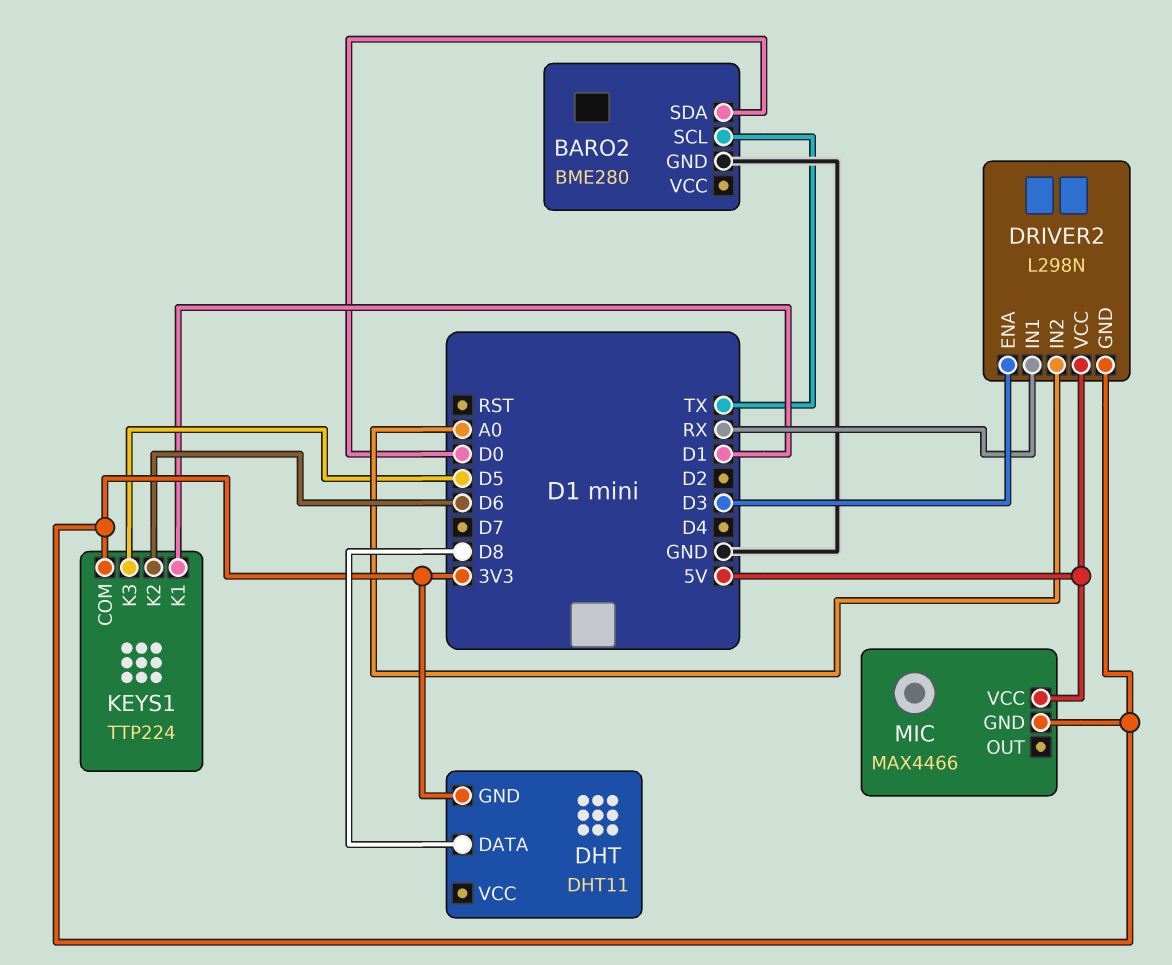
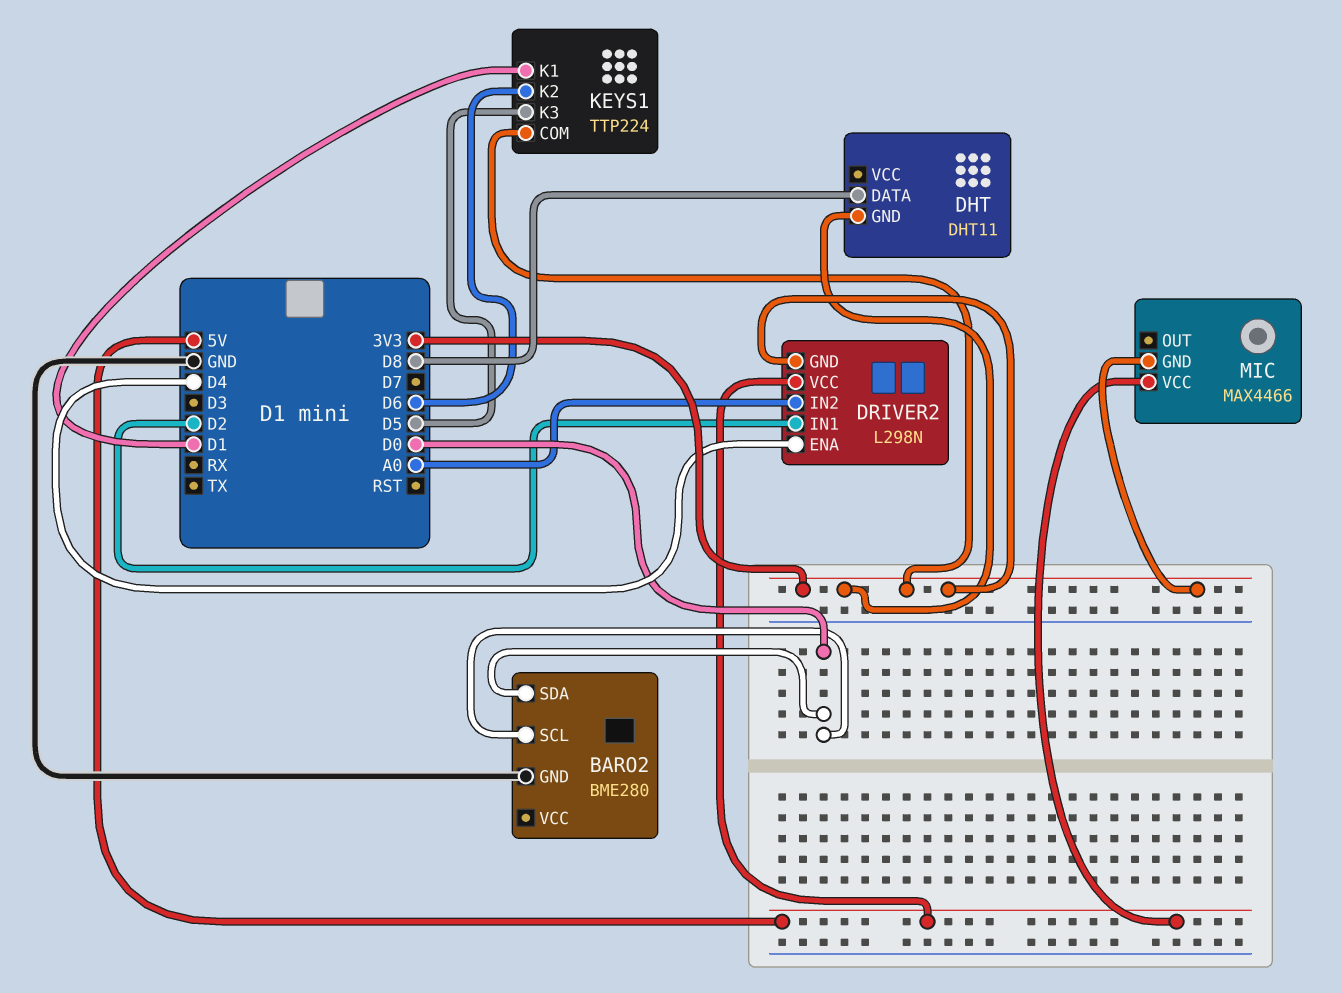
BARO2 pin SCL: TX -> D0
DRIVER2 pin ENA: D3 -> D4
DRIVER2 pin IN1: RX -> D2

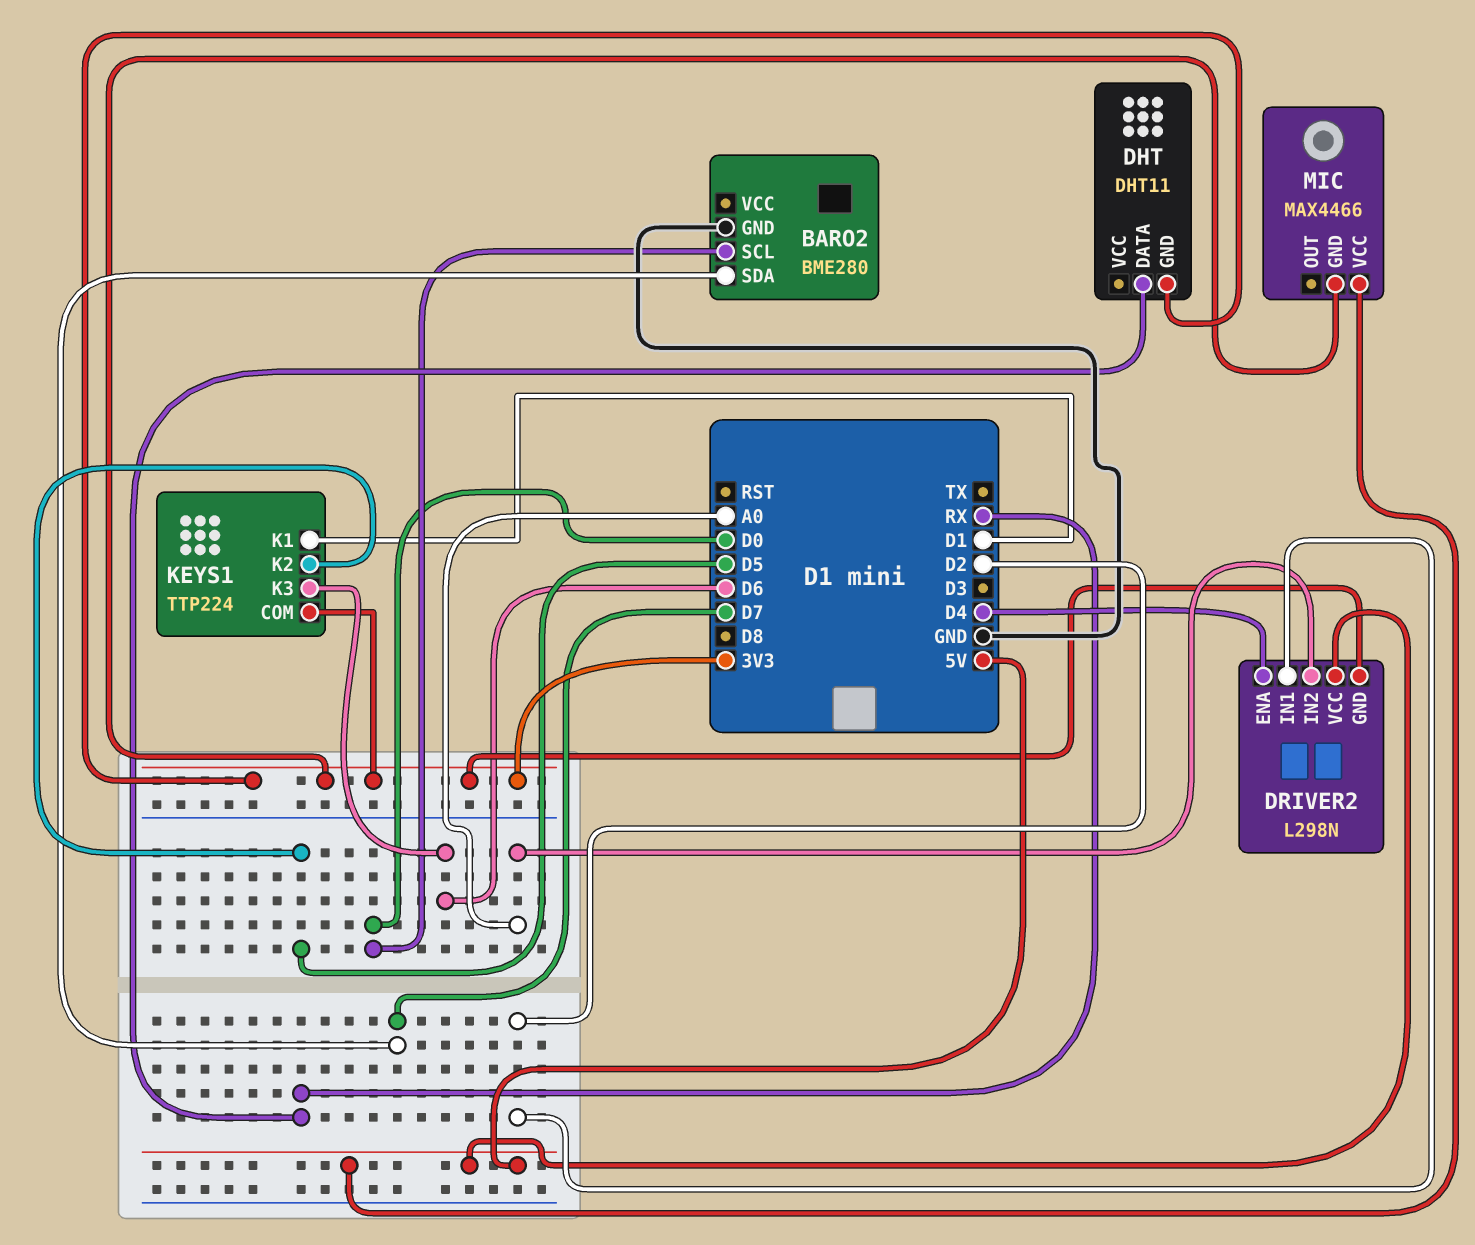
BARO2 pin SDA: D0 -> D7
DHT pin DATA: D8 -> RX
KEYS1 pin K2: D6 -> D5
KEYS1 pin K3: D5 -> D6

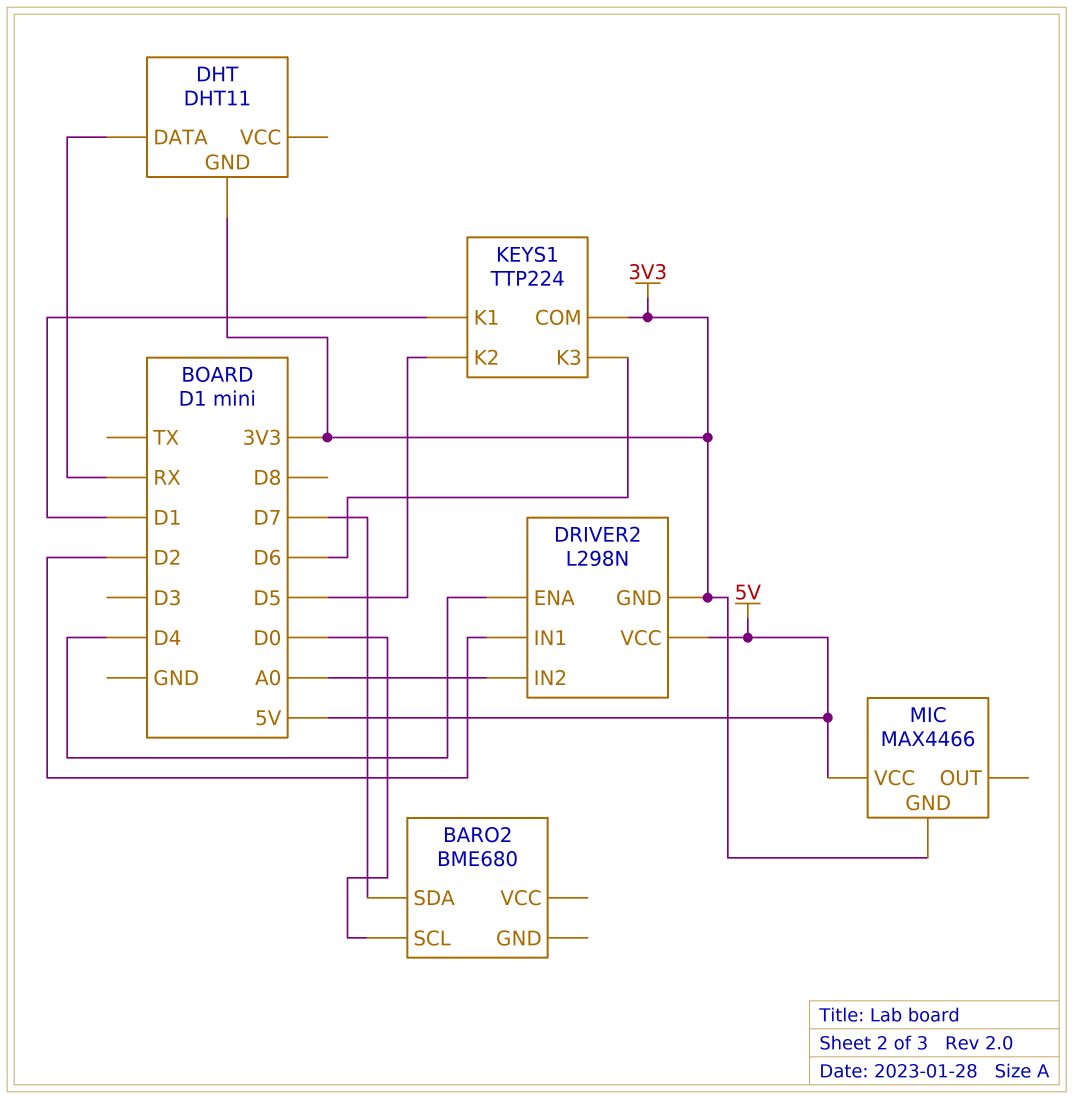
BARO2: BME280 -> BME680
BARO2 pin GND: GND -> none

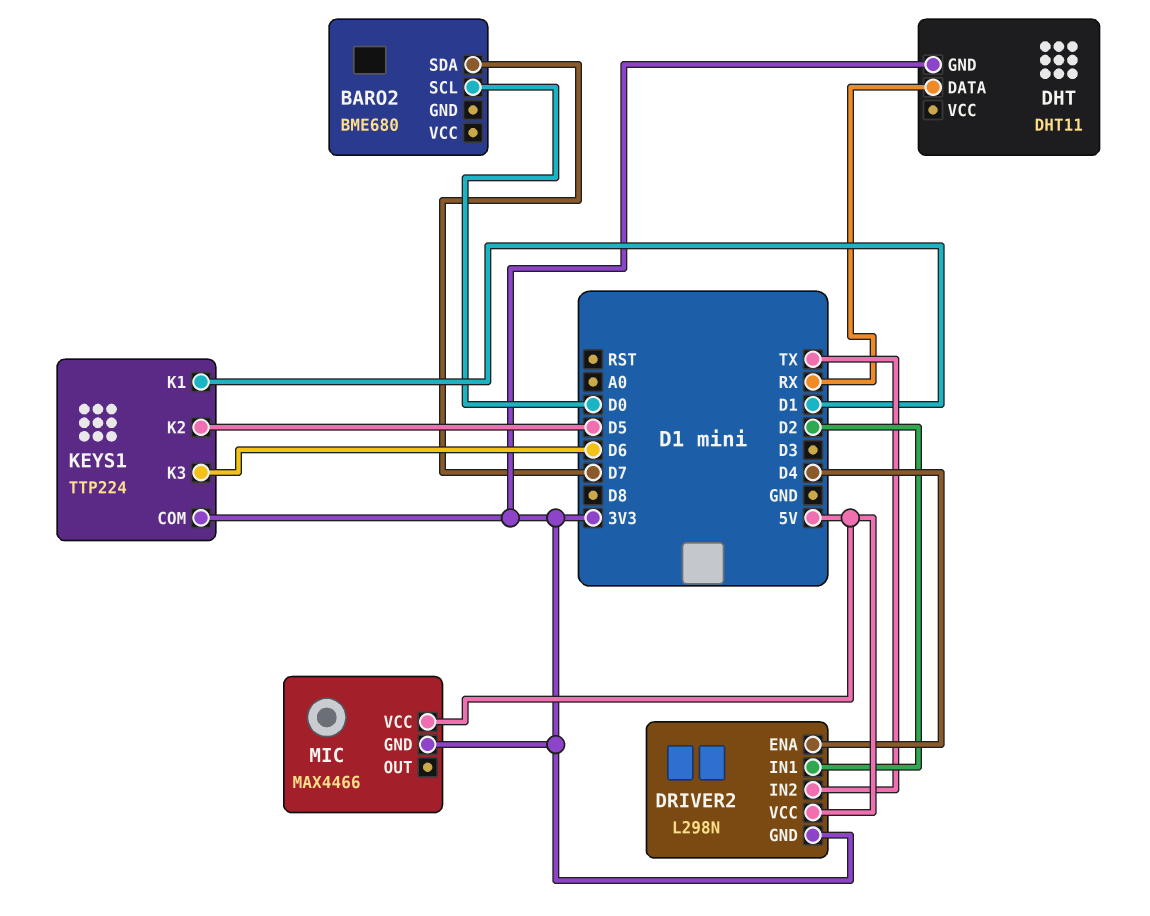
DRIVER2 pin IN2: A0 -> TX

